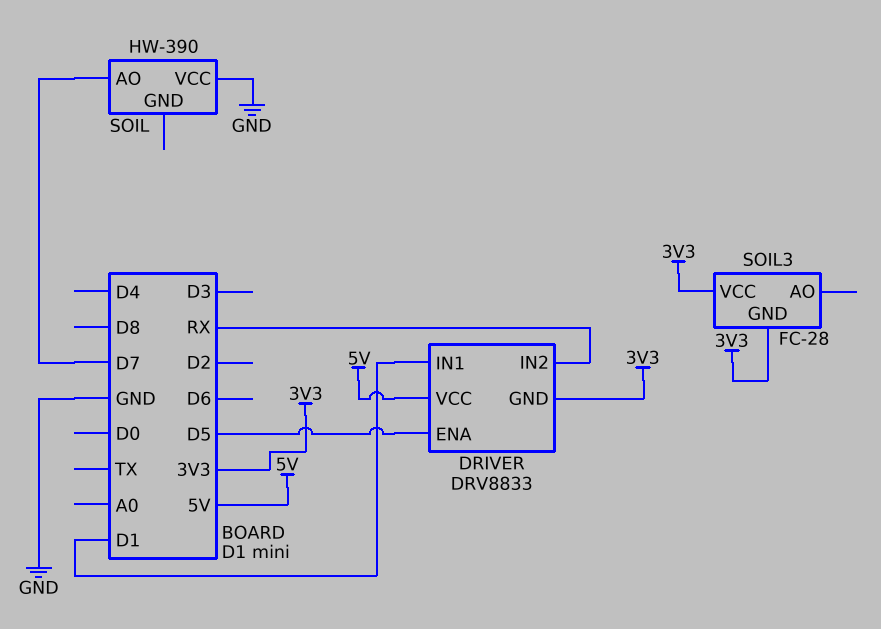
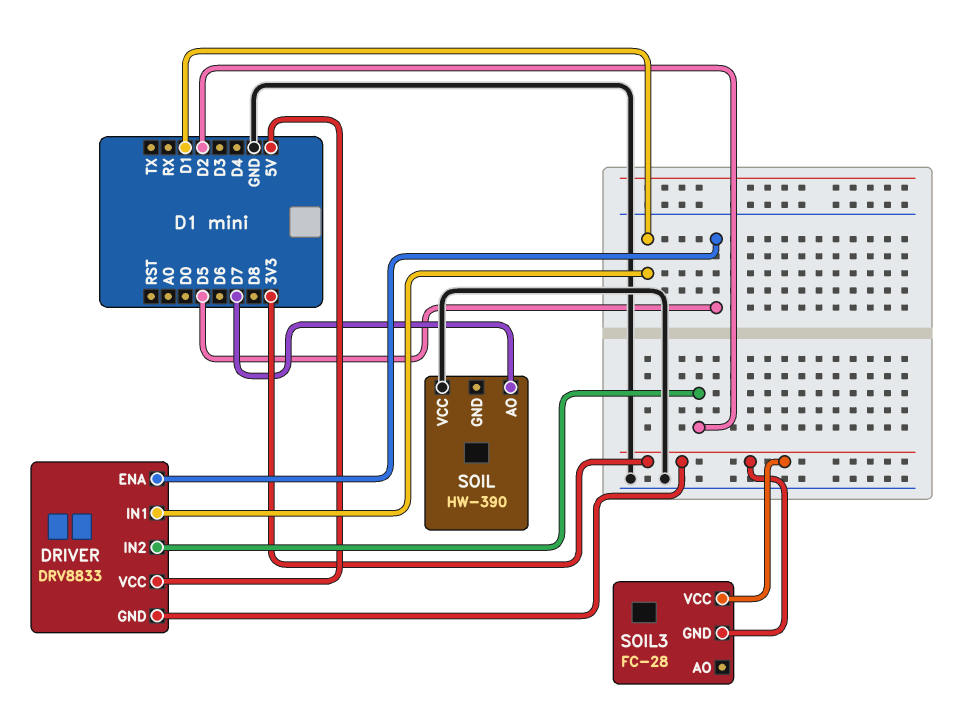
DRIVER pin IN2: RX -> D2

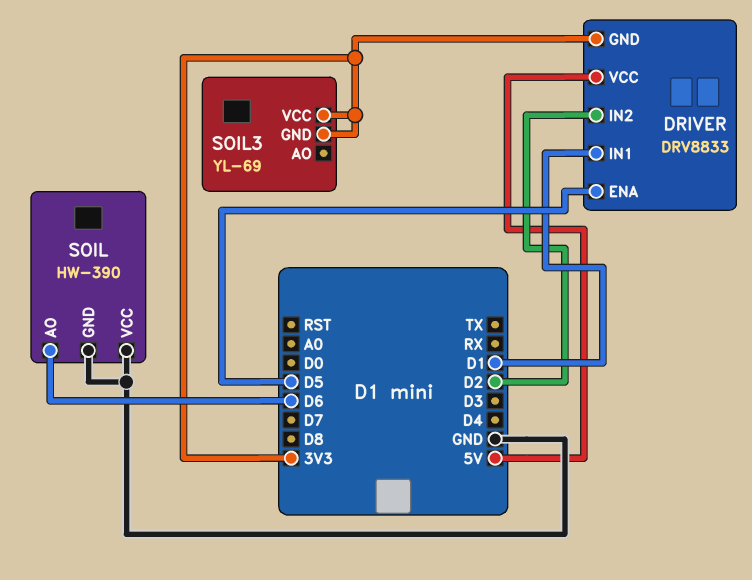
SOIL pin AO: D7 -> D6
SOIL pin GND: none -> GND
SOIL3: FC-28 -> YL-69

